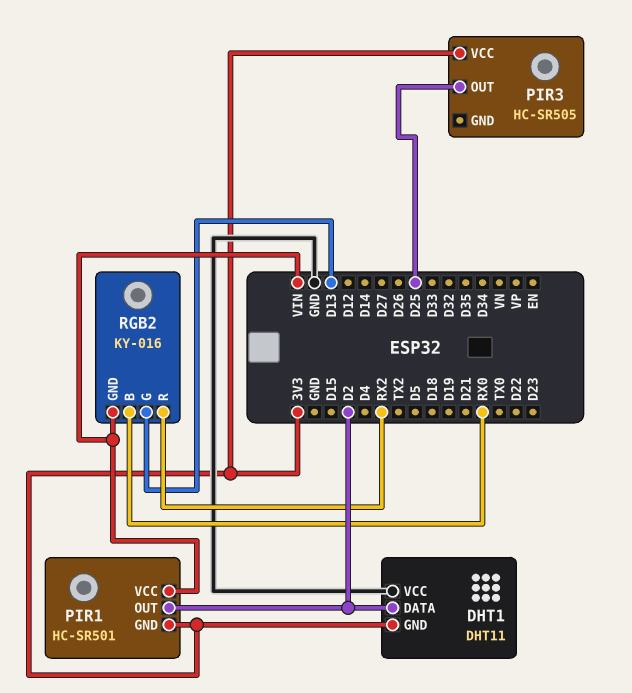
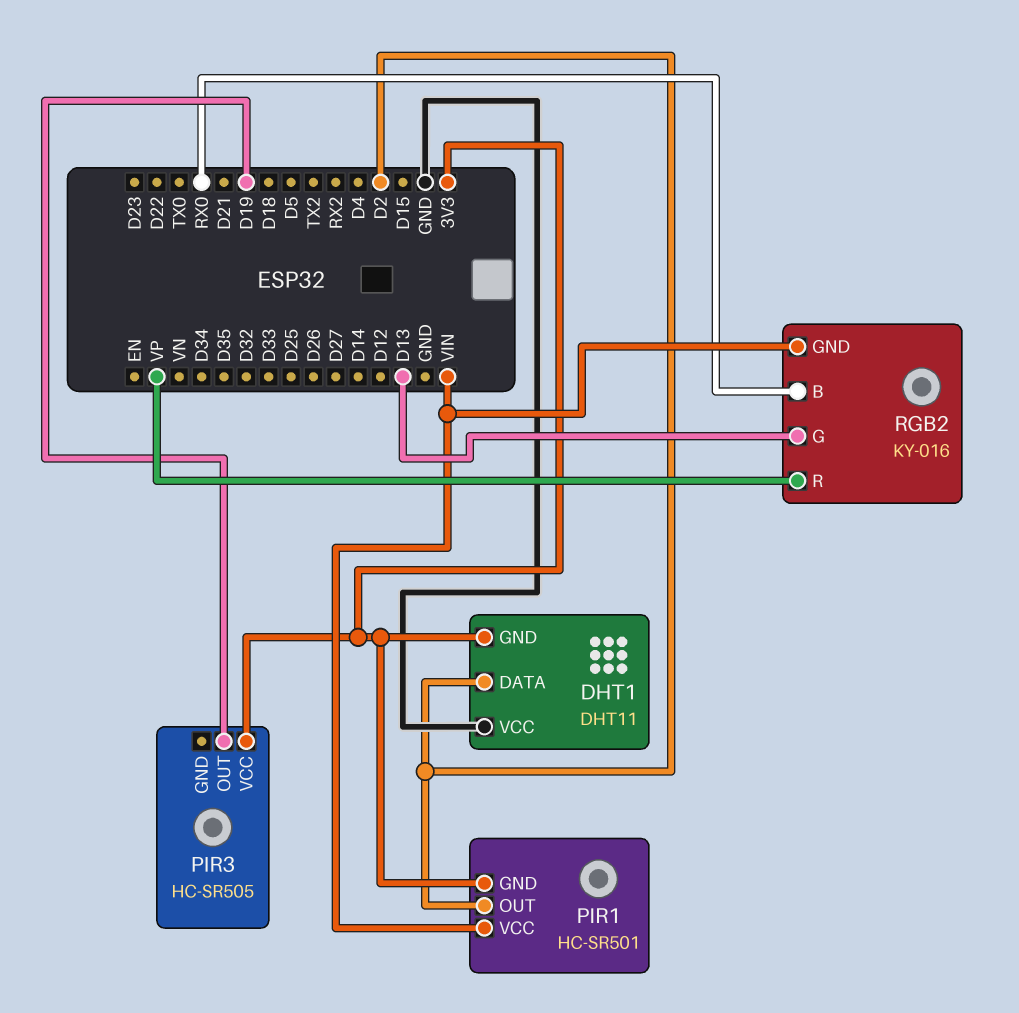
PIR3 pin OUT: D25 -> D19
RGB2 pin R: RX2 -> VP

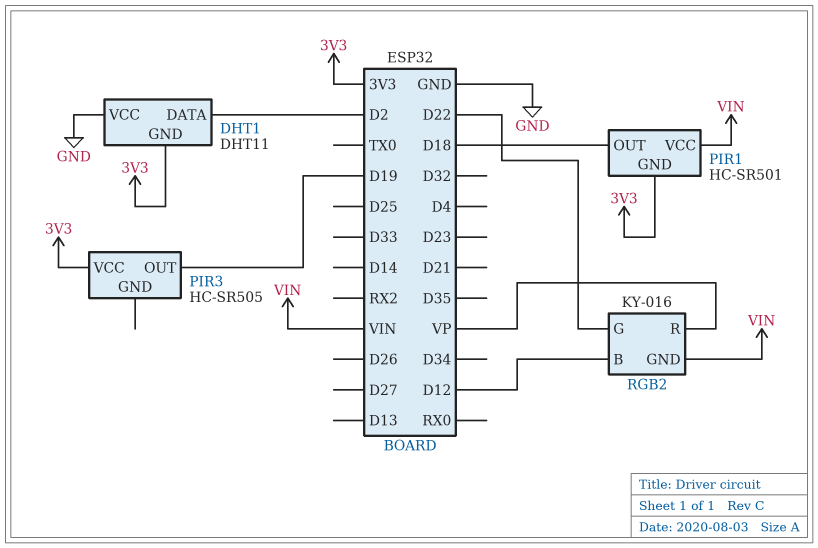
PIR1 pin OUT: D2 -> D18
RGB2 pin B: RX0 -> D12
RGB2 pin G: D13 -> D22

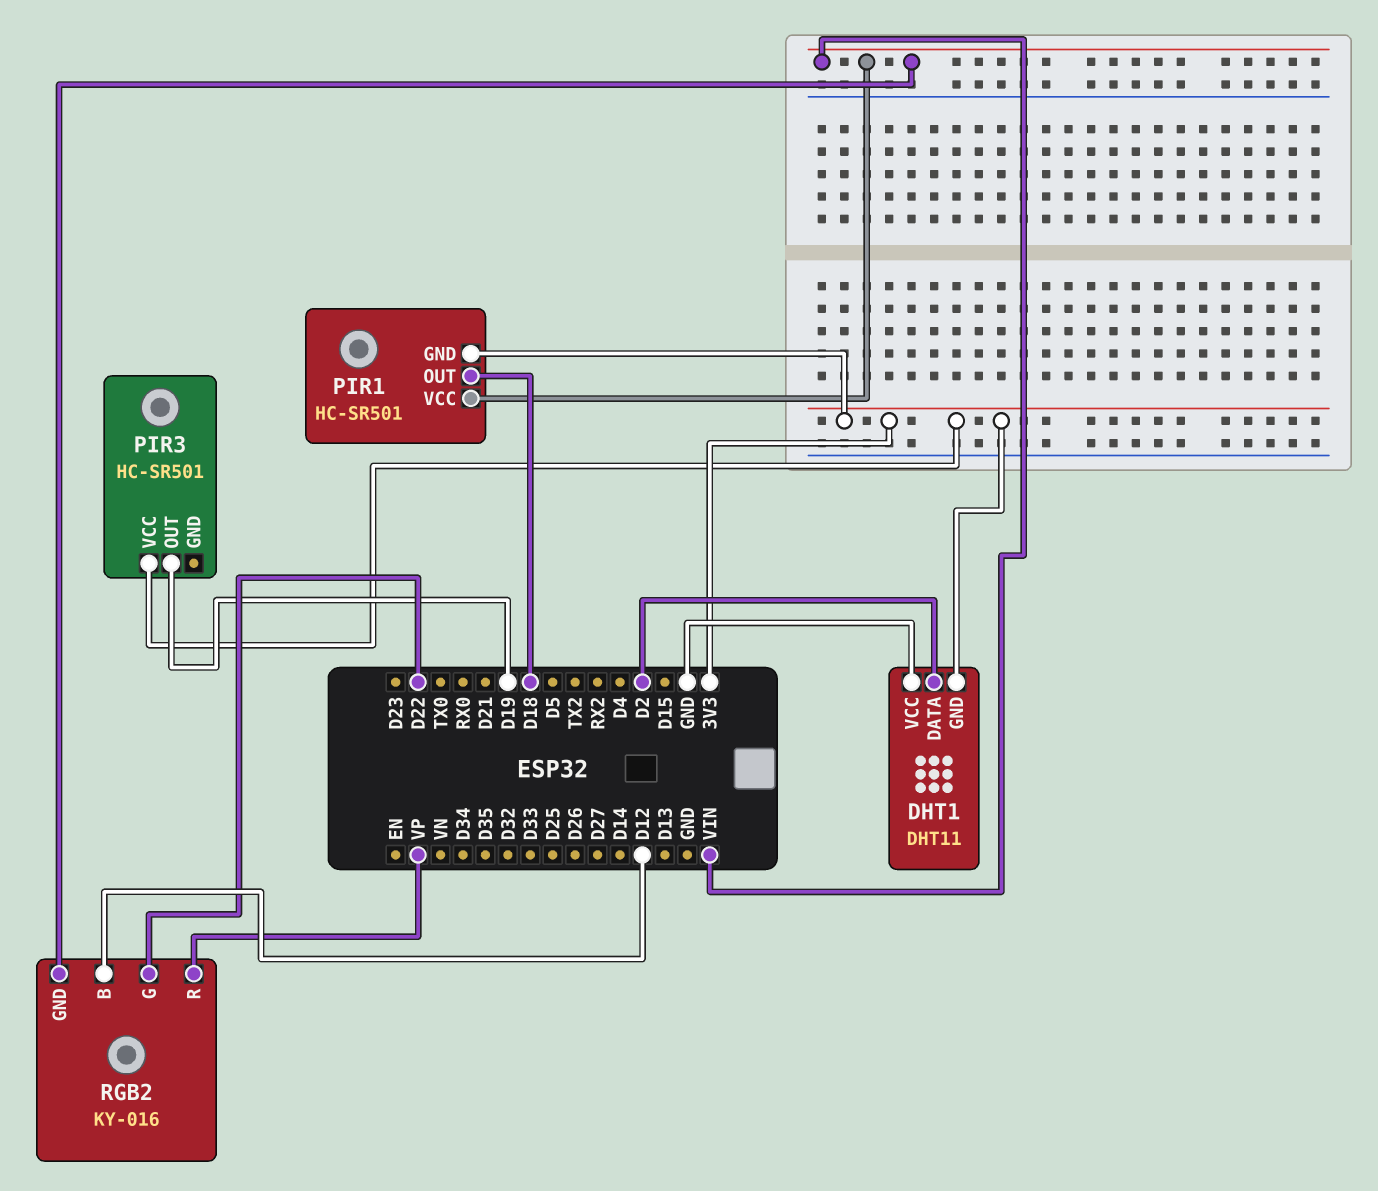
PIR3: HC-SR505 -> HC-SR501

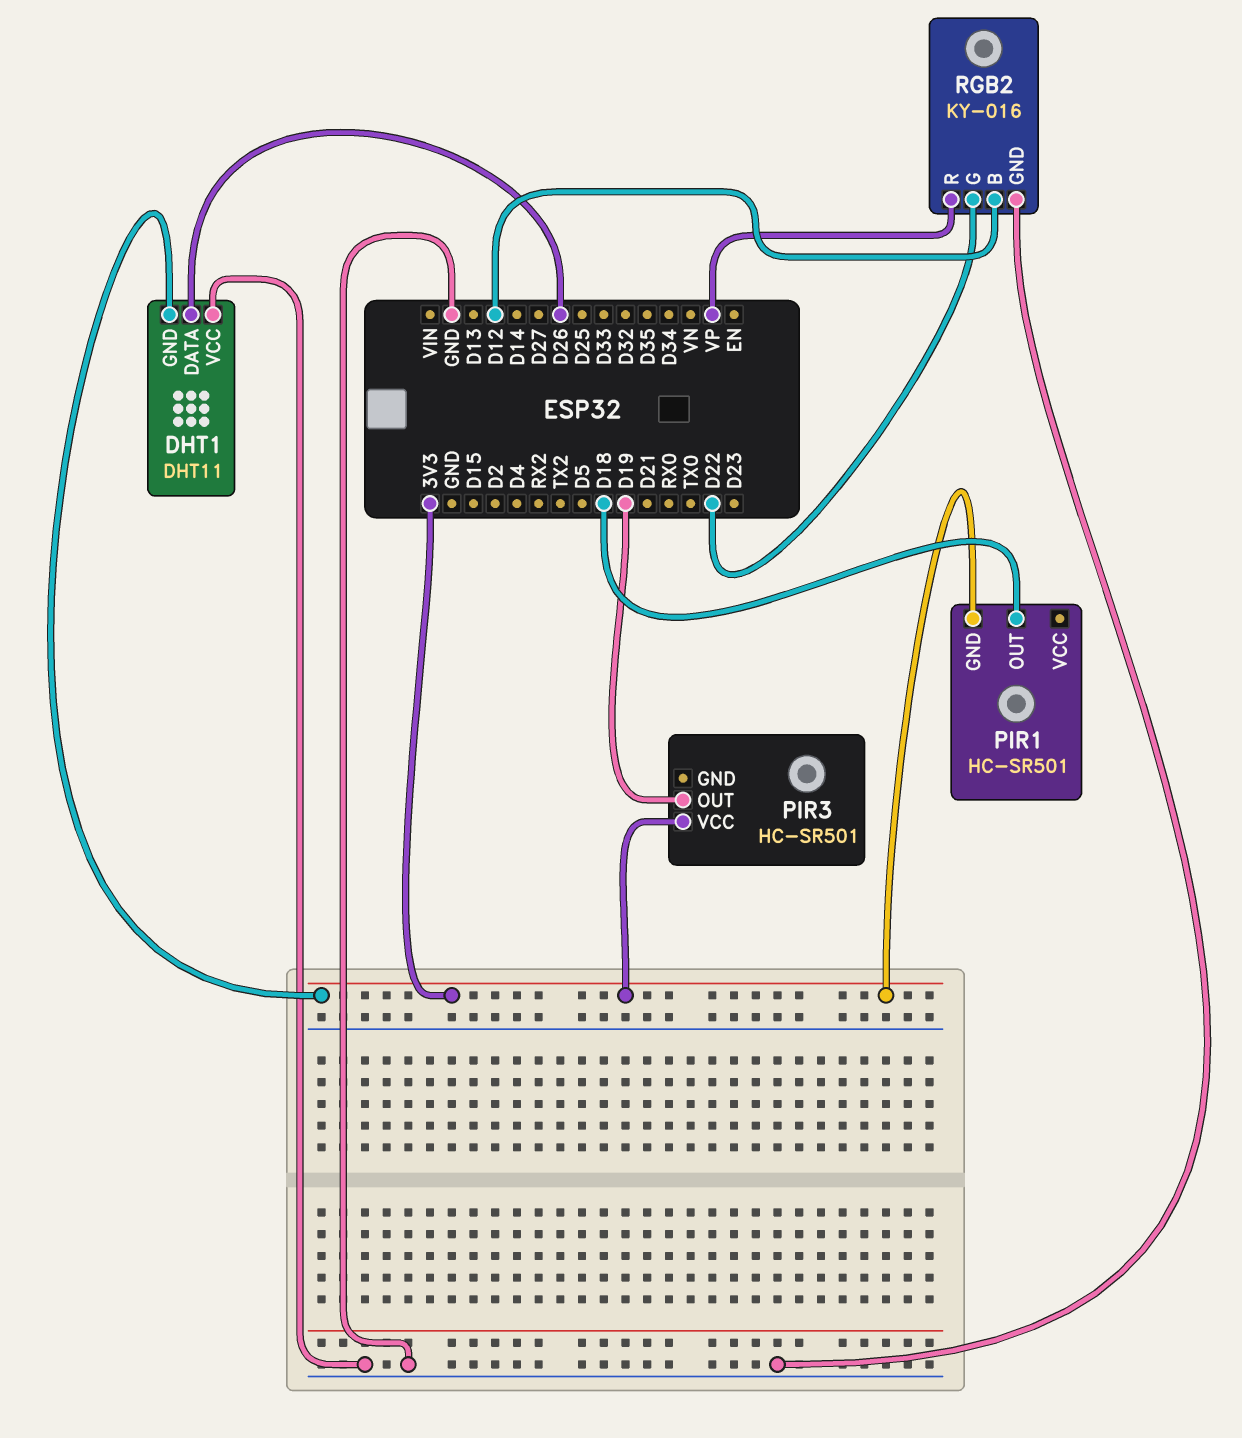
DHT1 pin DATA: D2 -> D26
PIR1 pin VCC: VIN -> none
RGB2 pin GND: VIN -> GND

